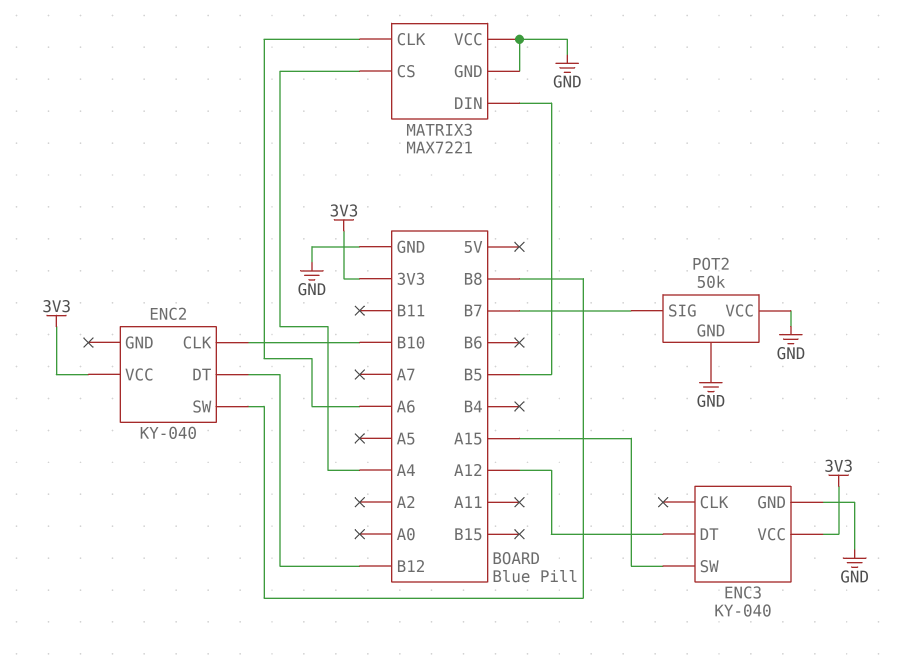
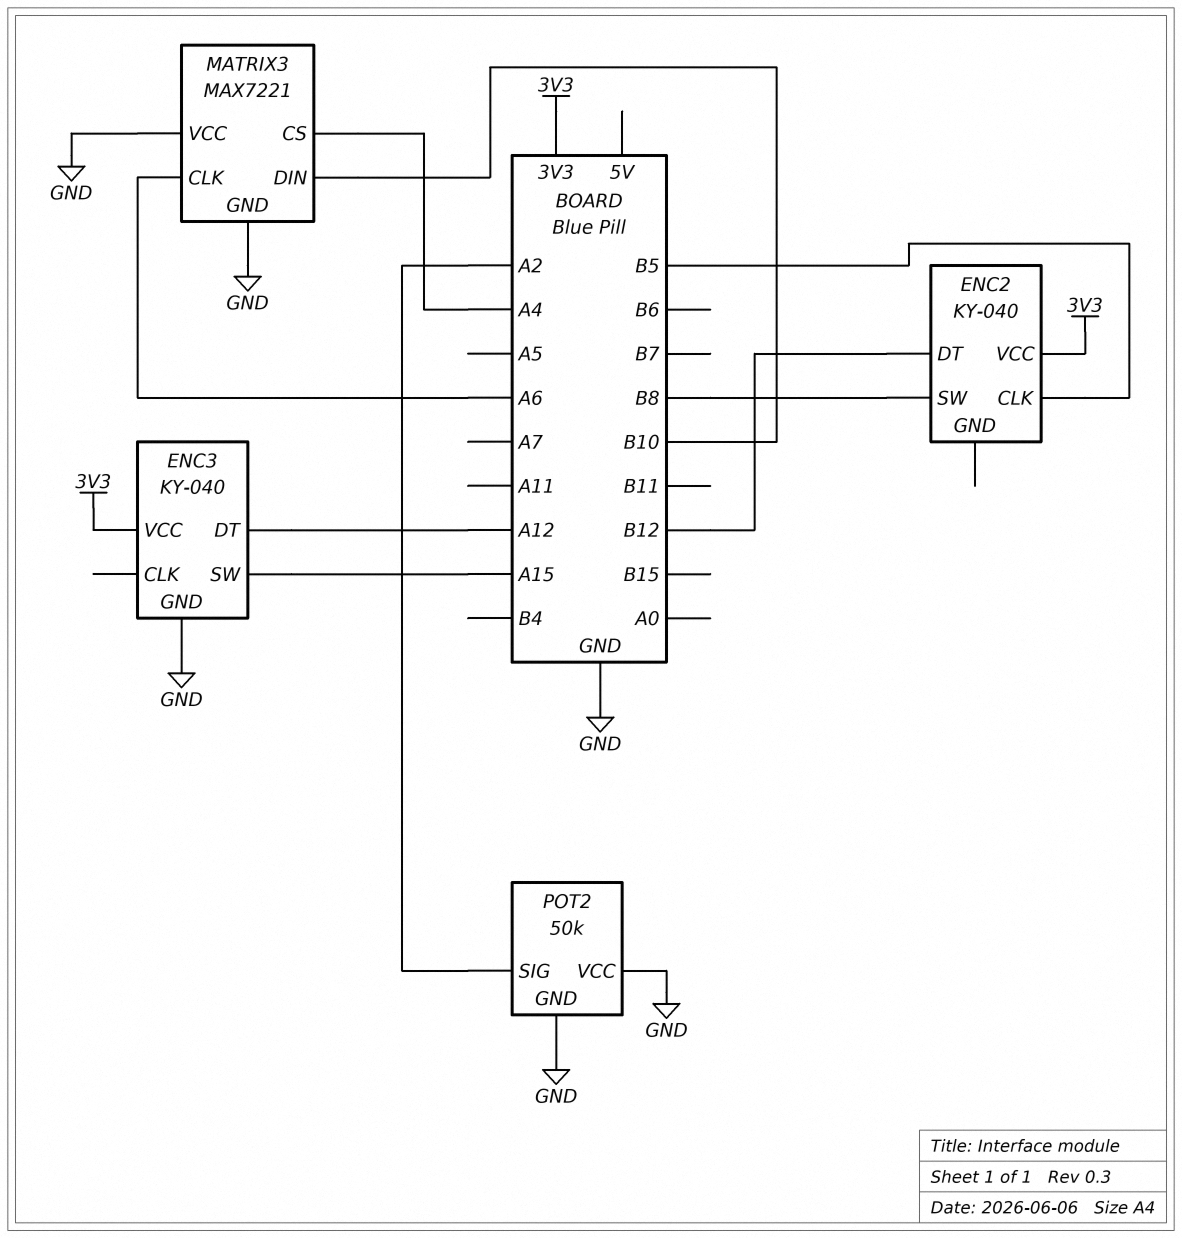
ENC2 pin CLK: B10 -> B5
MATRIX3 pin DIN: B5 -> B10
POT2 pin SIG: B7 -> A2

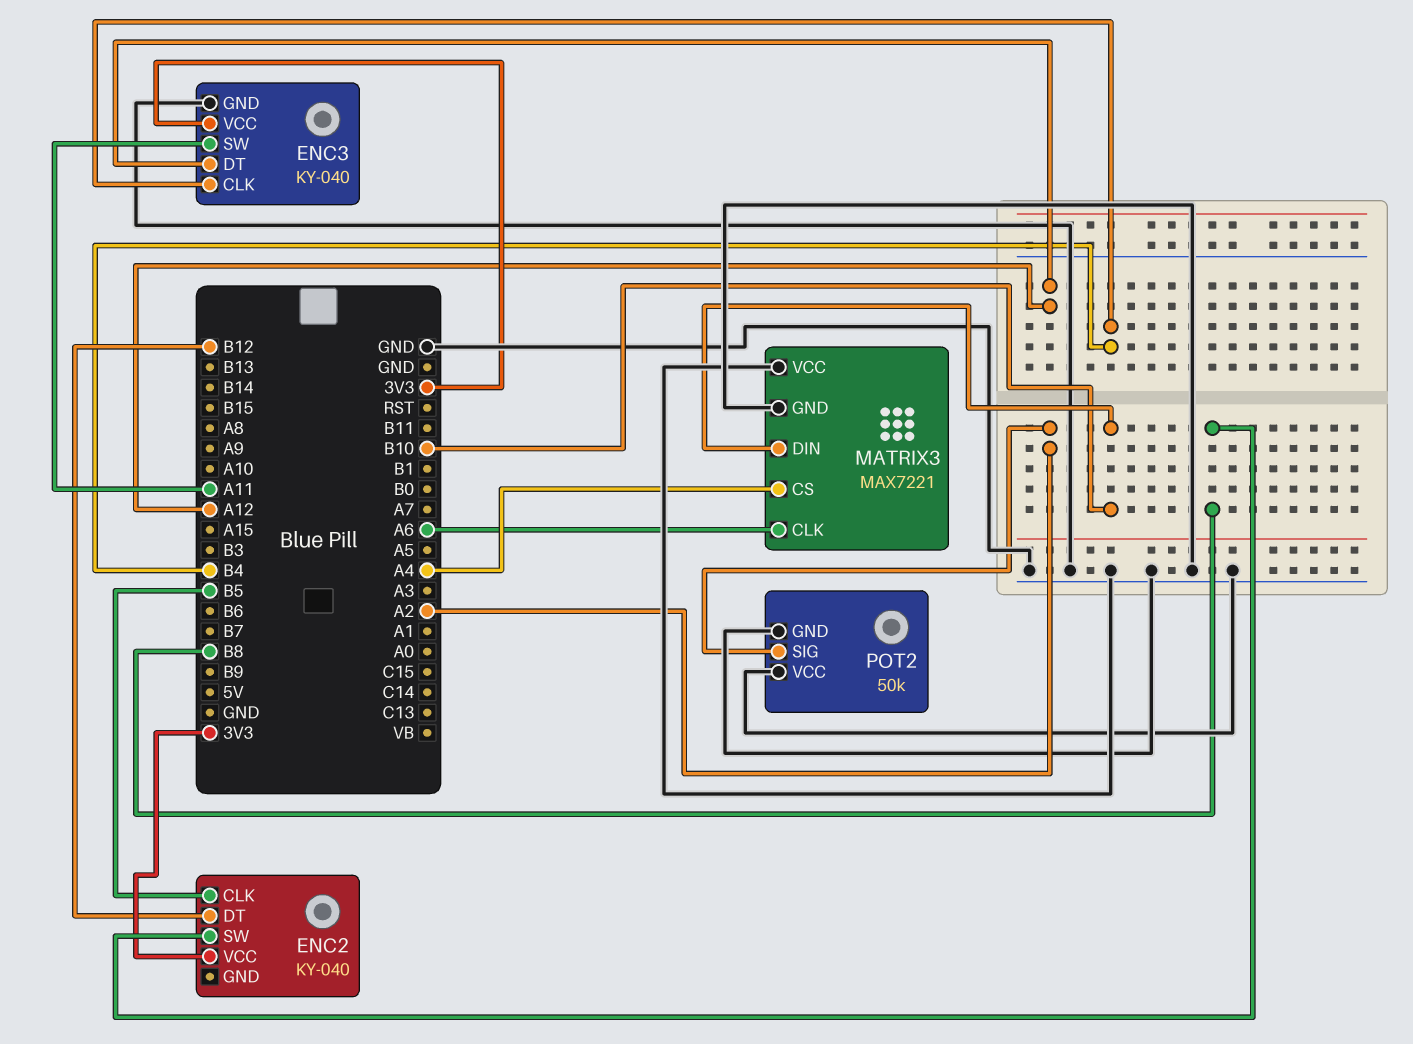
ENC3 pin CLK: none -> B4
ENC3 pin SW: A15 -> A11

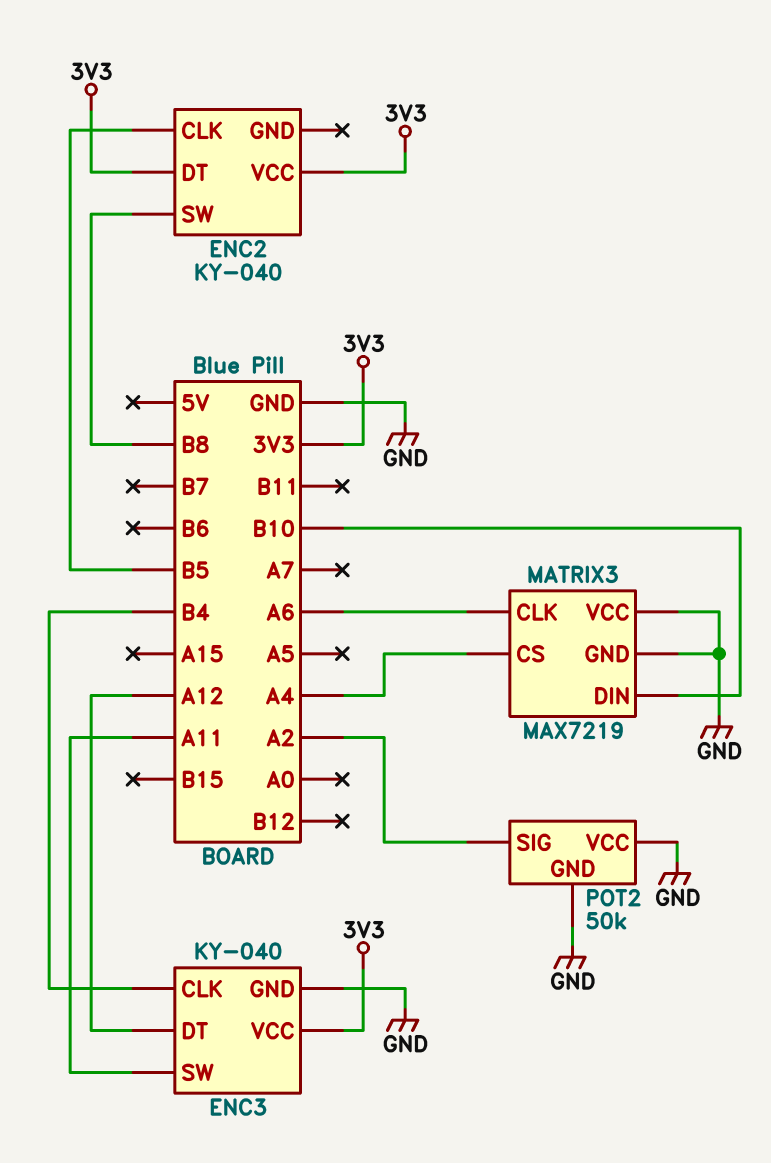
ENC2 pin DT: B12 -> 3V3
MATRIX3: MAX7221 -> MAX7219

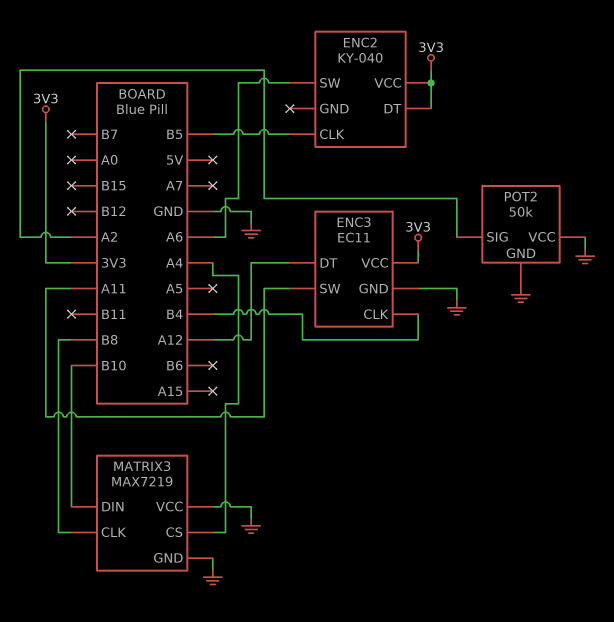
ENC2 pin SW: B8 -> A6
ENC3: KY-040 -> EC11
MATRIX3 pin CLK: A6 -> B8

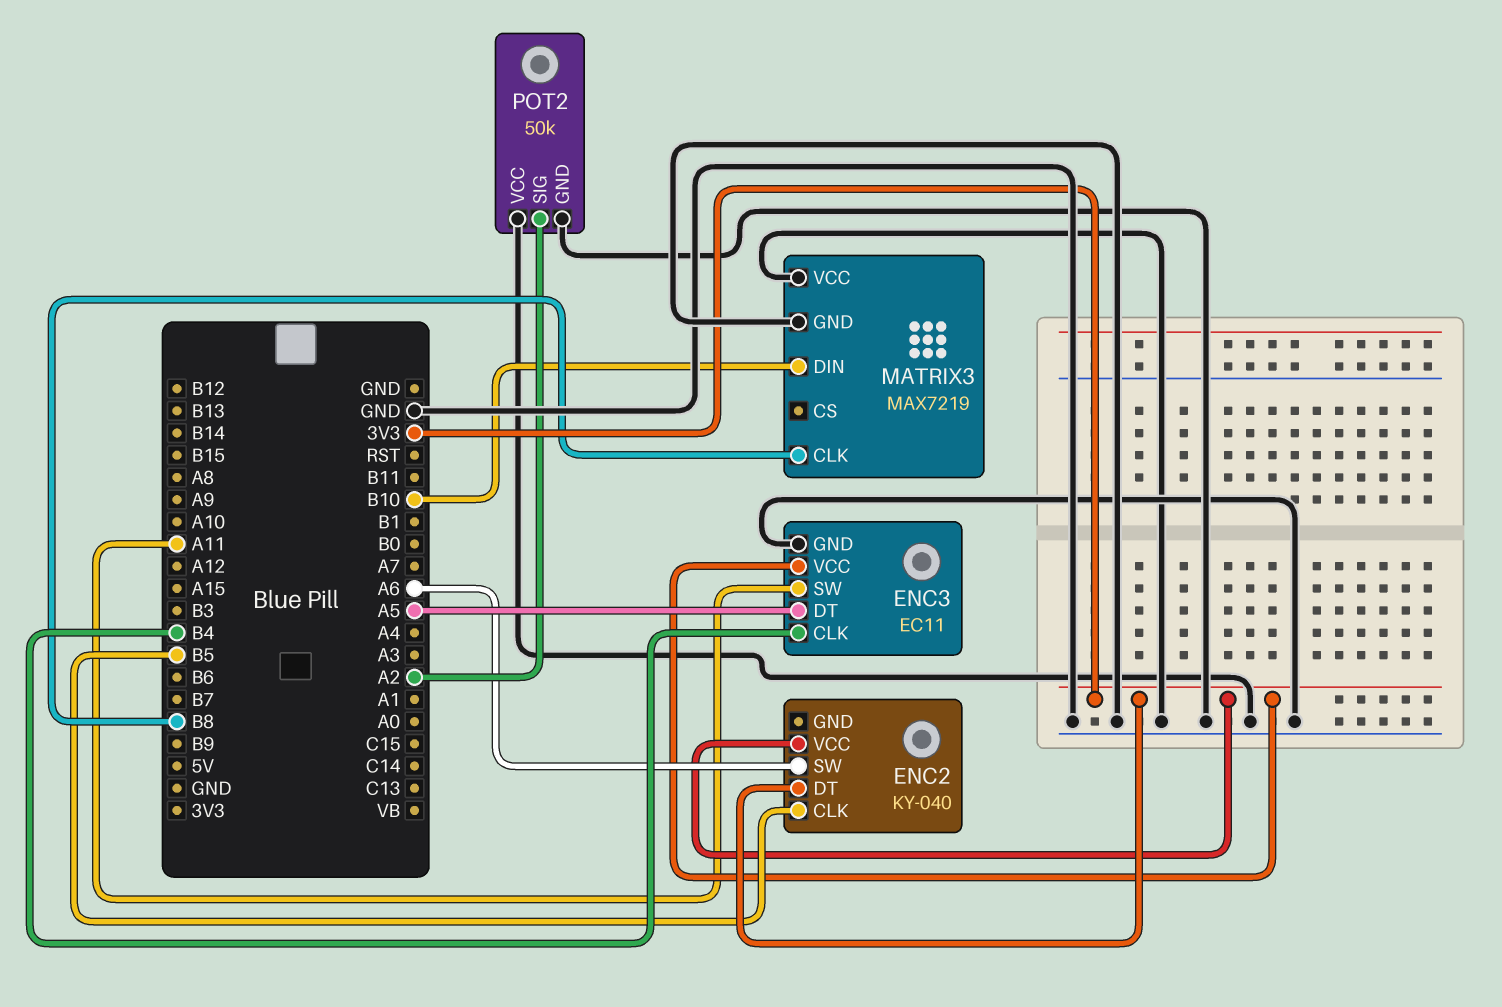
ENC3 pin DT: A12 -> A5
MATRIX3 pin CS: A4 -> none

